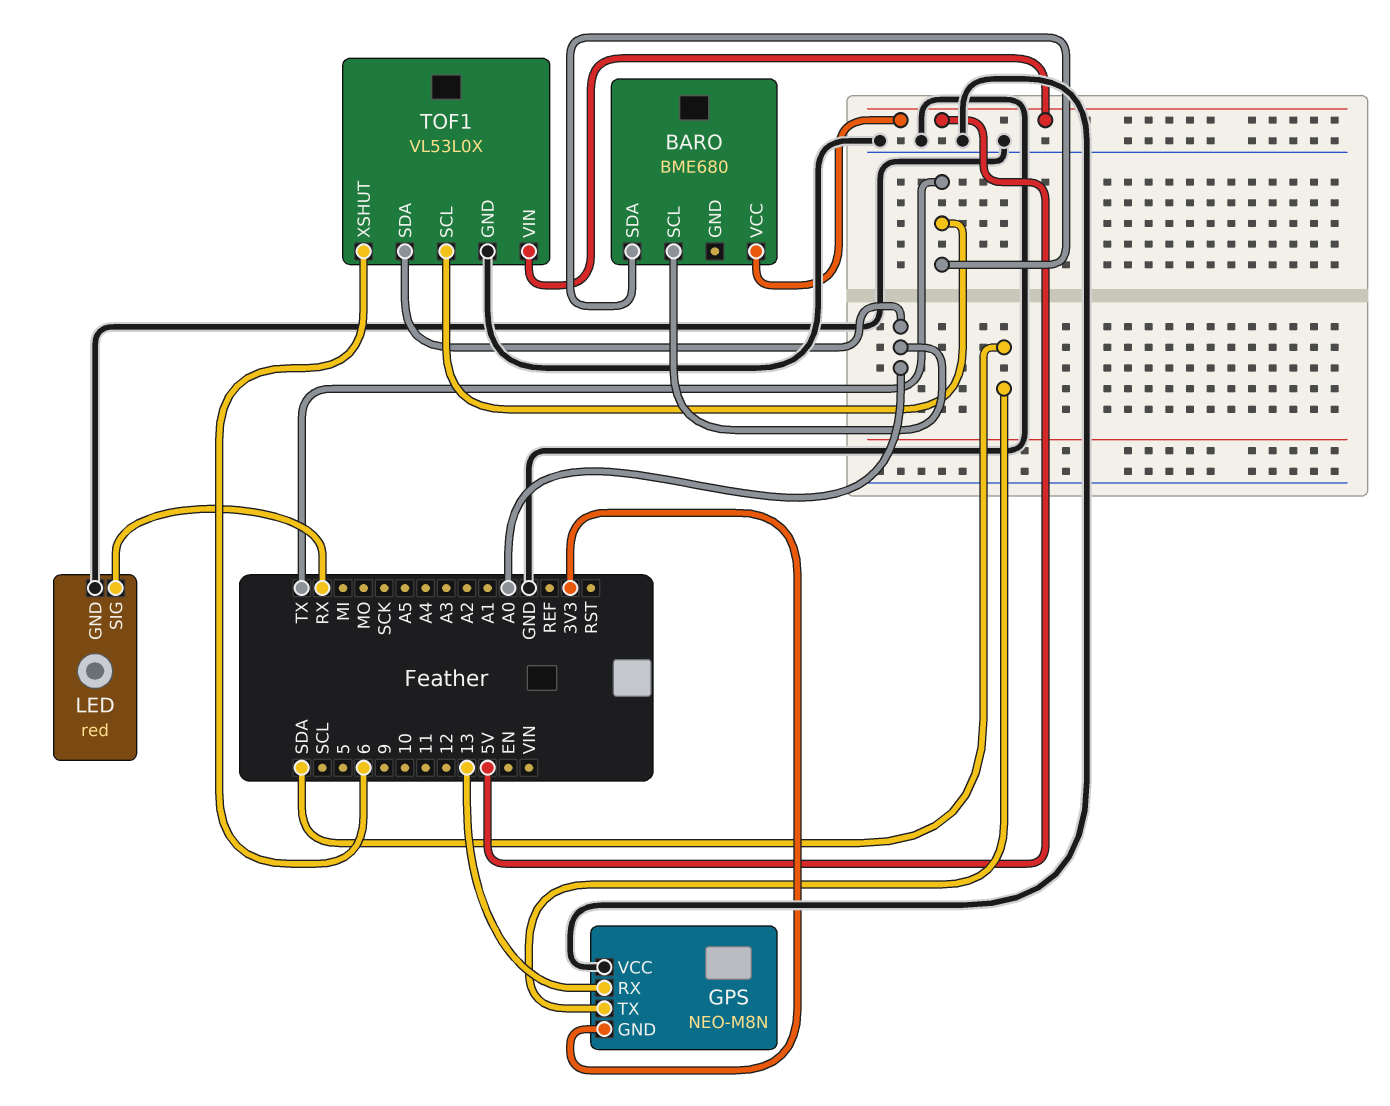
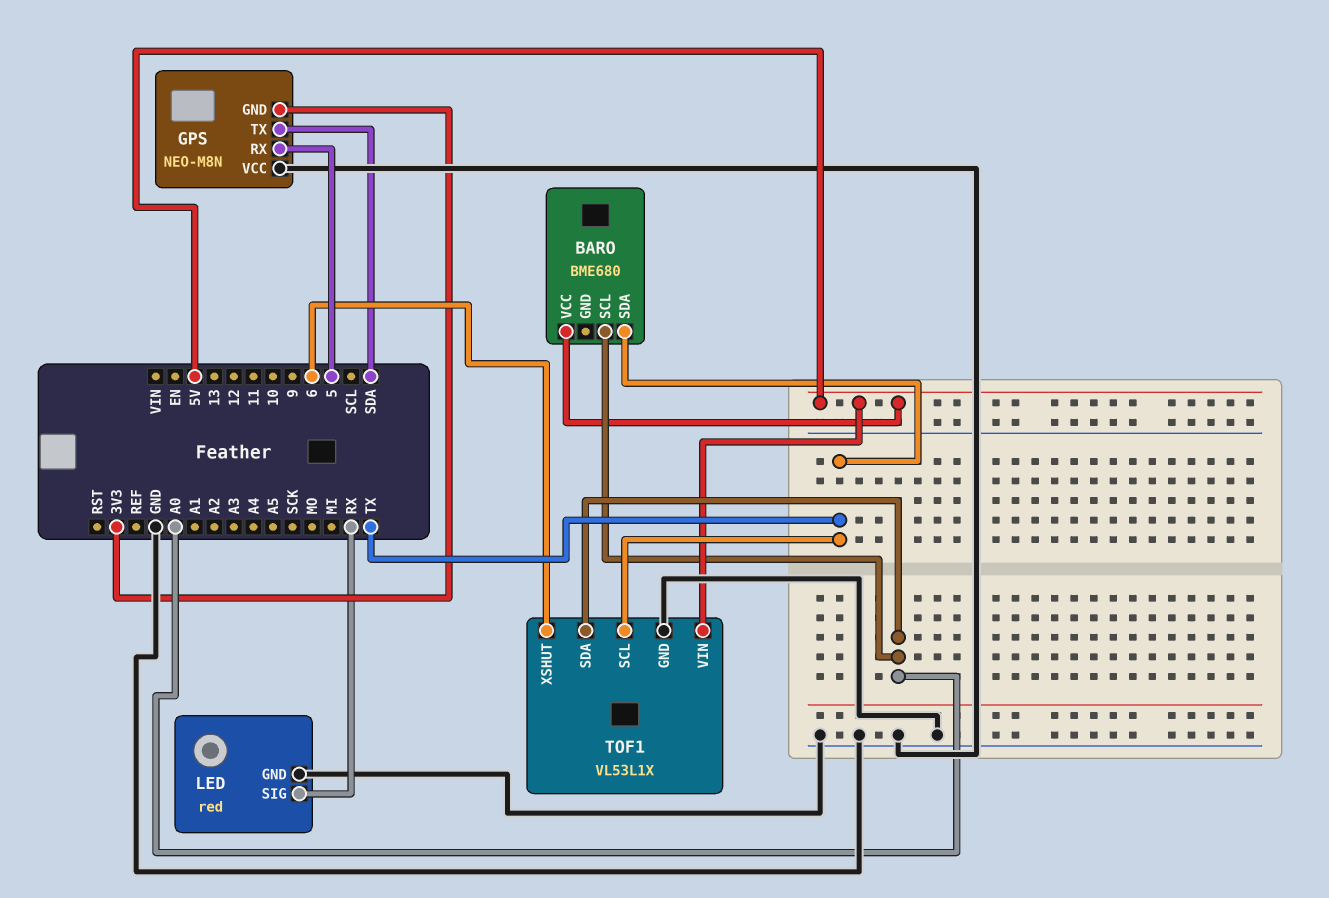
GPS pin RX: 13 -> 5
TOF1: VL53L0X -> VL53L1X

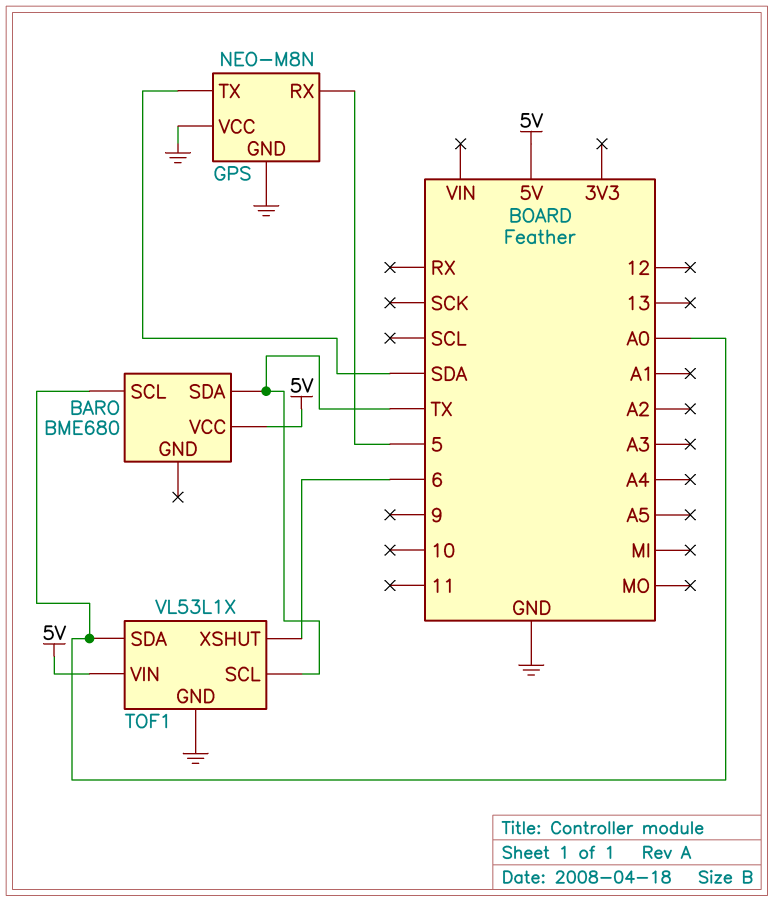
GPS pin GND: 3V3 -> GND
LED: red -> none
LED pin GND: GND -> none
LED pin SIG: RX -> none

